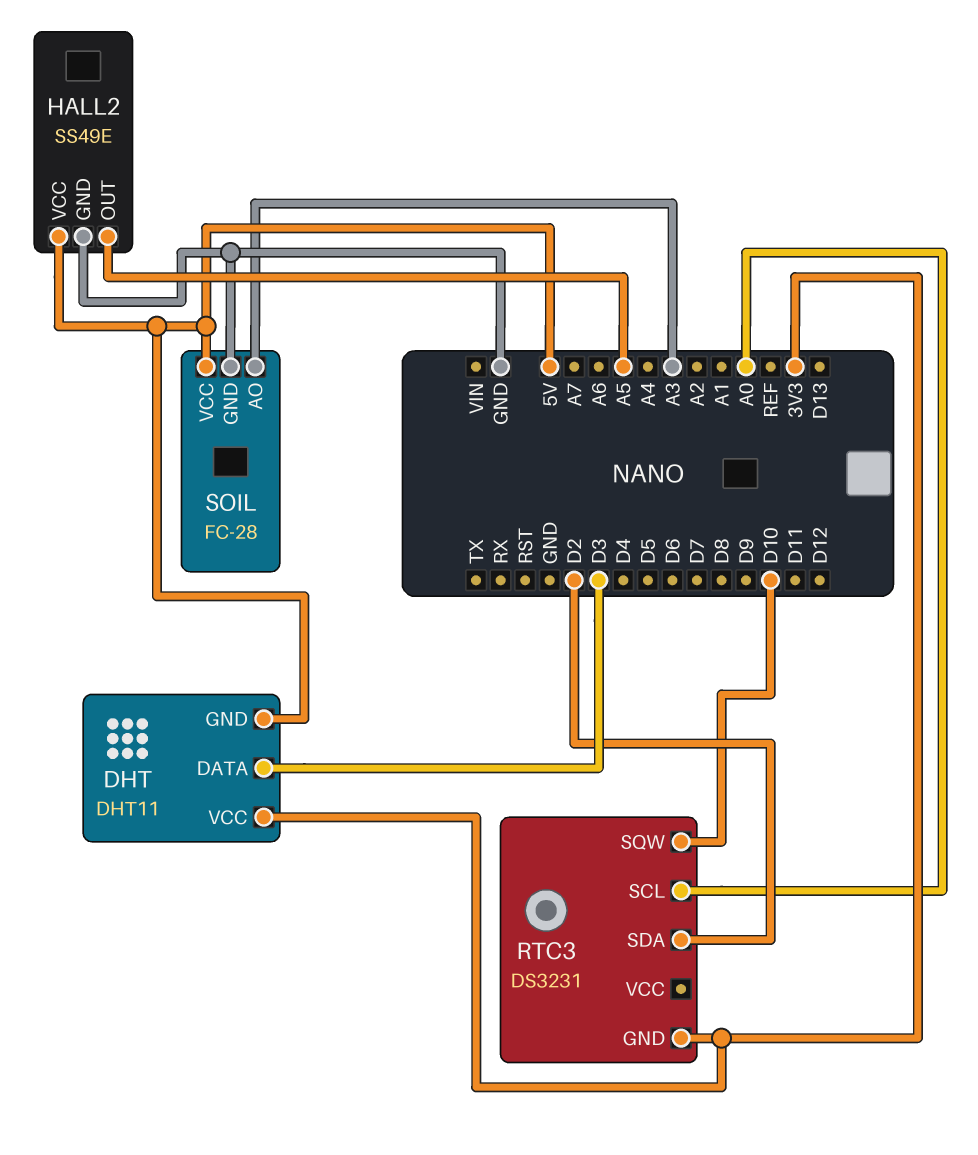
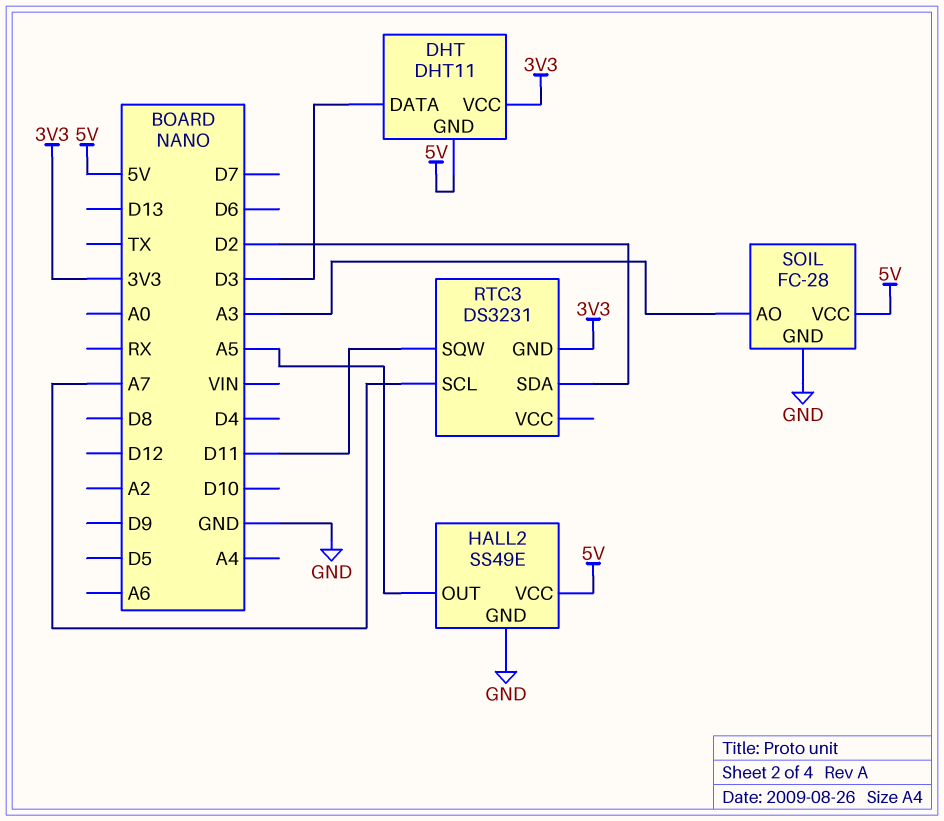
RTC3 pin SCL: A0 -> A7
RTC3 pin SQW: D10 -> D11

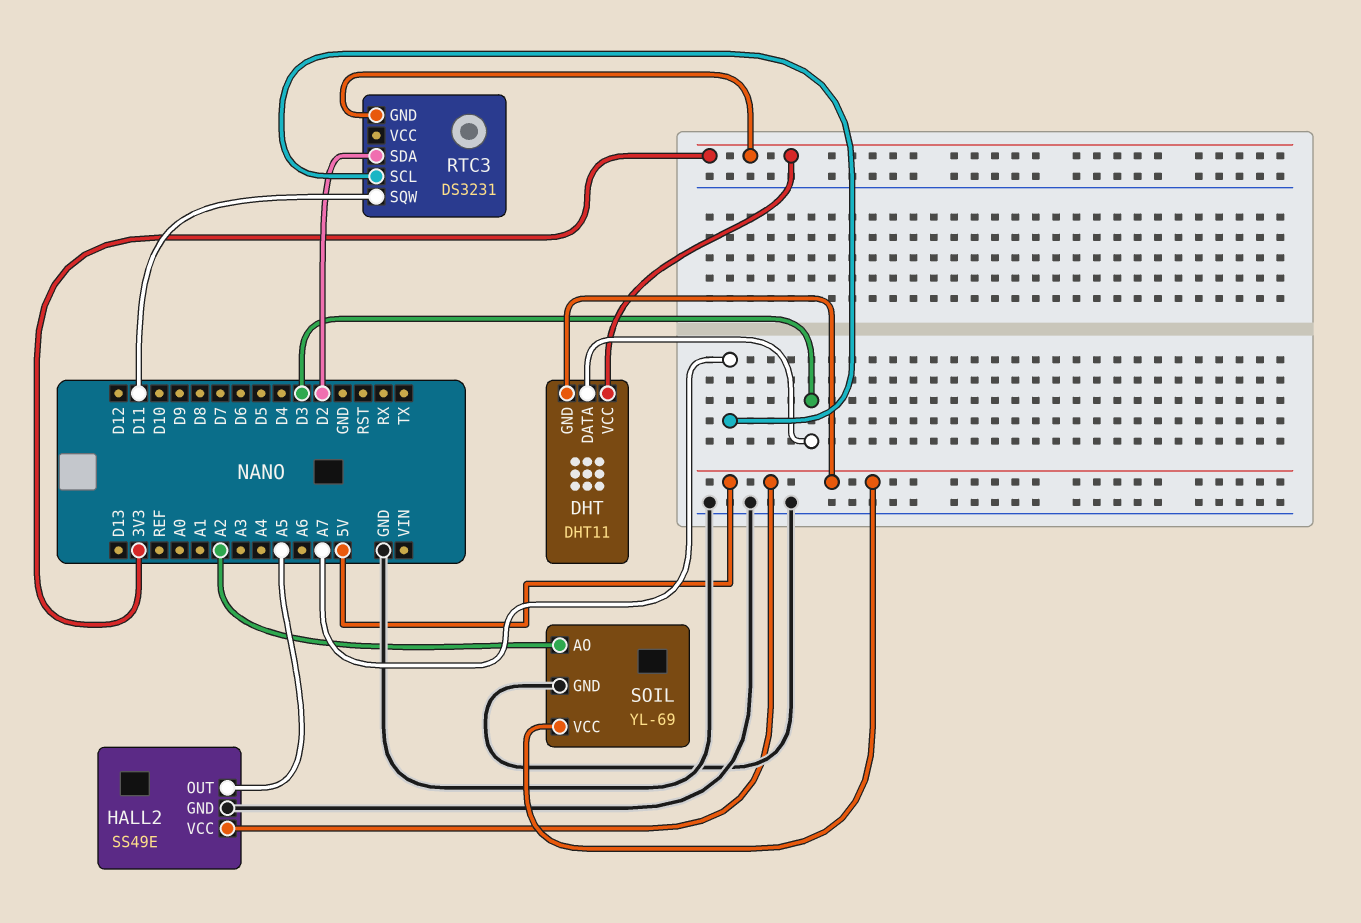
SOIL: FC-28 -> YL-69
SOIL pin AO: A3 -> A2

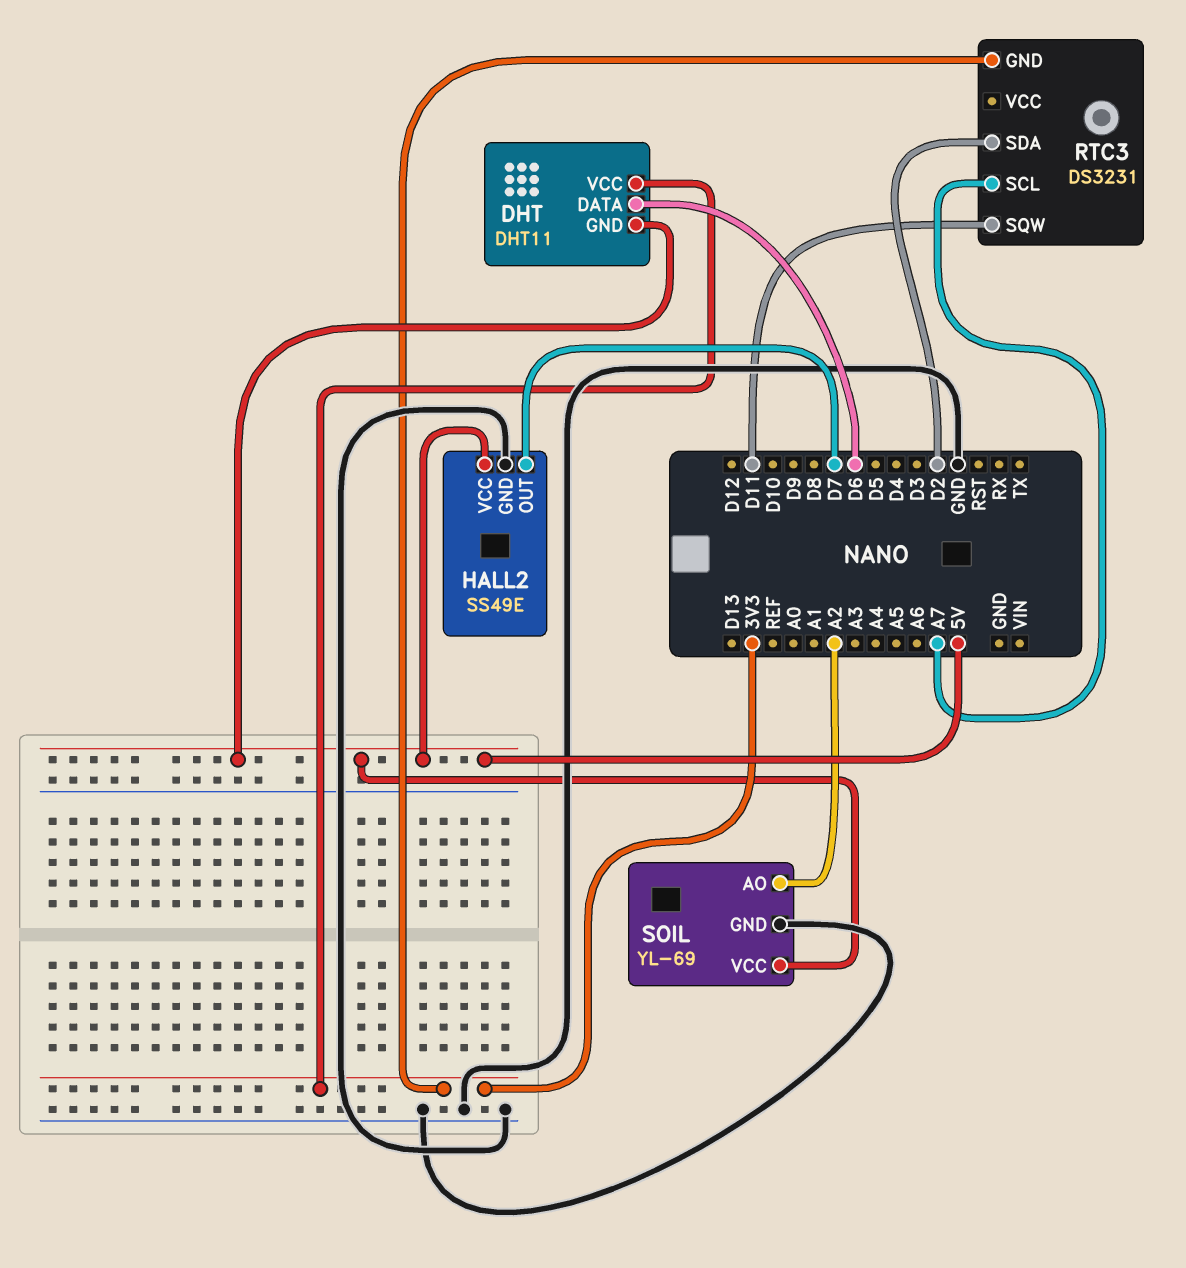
DHT pin DATA: D3 -> D6
HALL2 pin OUT: A5 -> D7

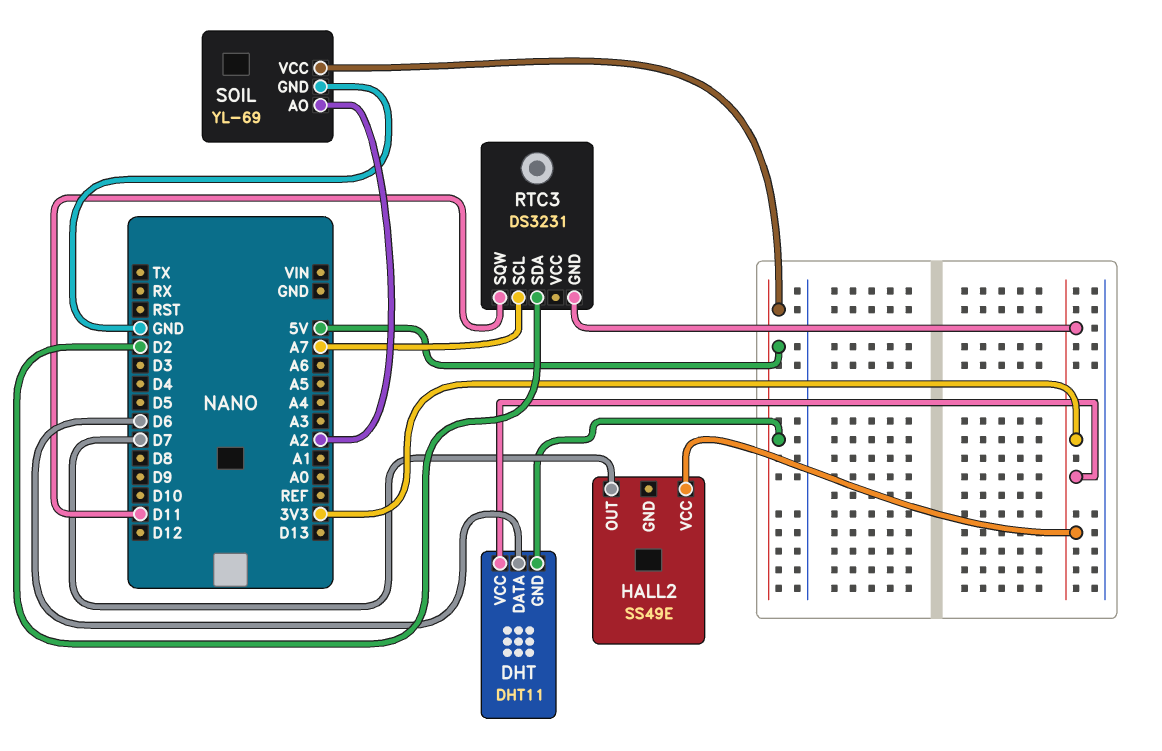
HALL2 pin GND: GND -> none
HALL2 pin VCC: 5V -> 3V3

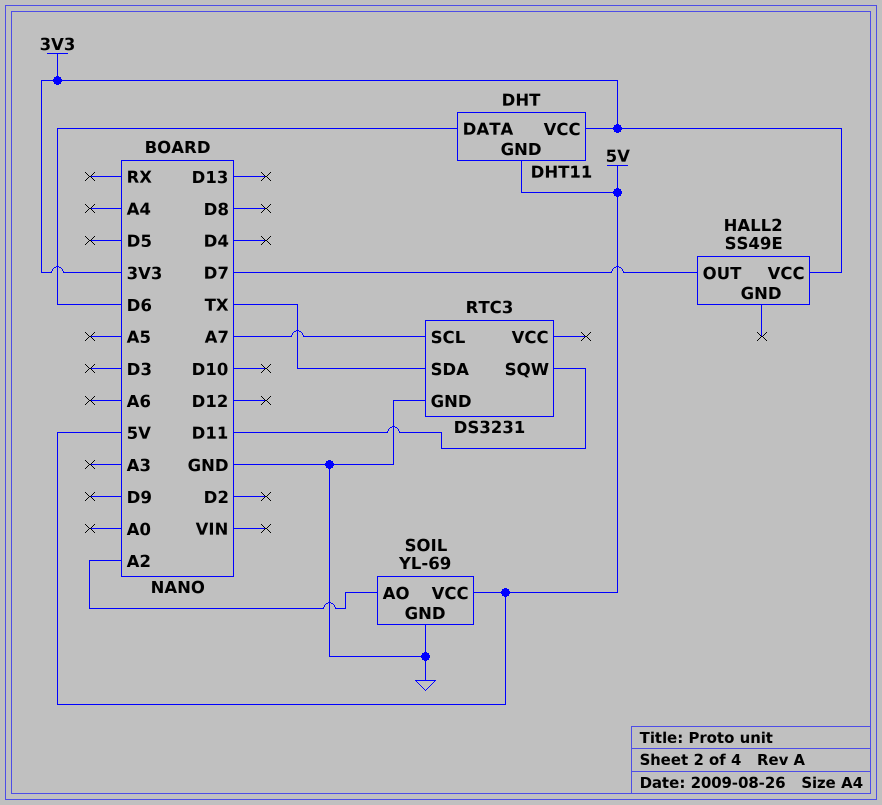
RTC3 pin GND: 3V3 -> GND
RTC3 pin SDA: D2 -> TX

